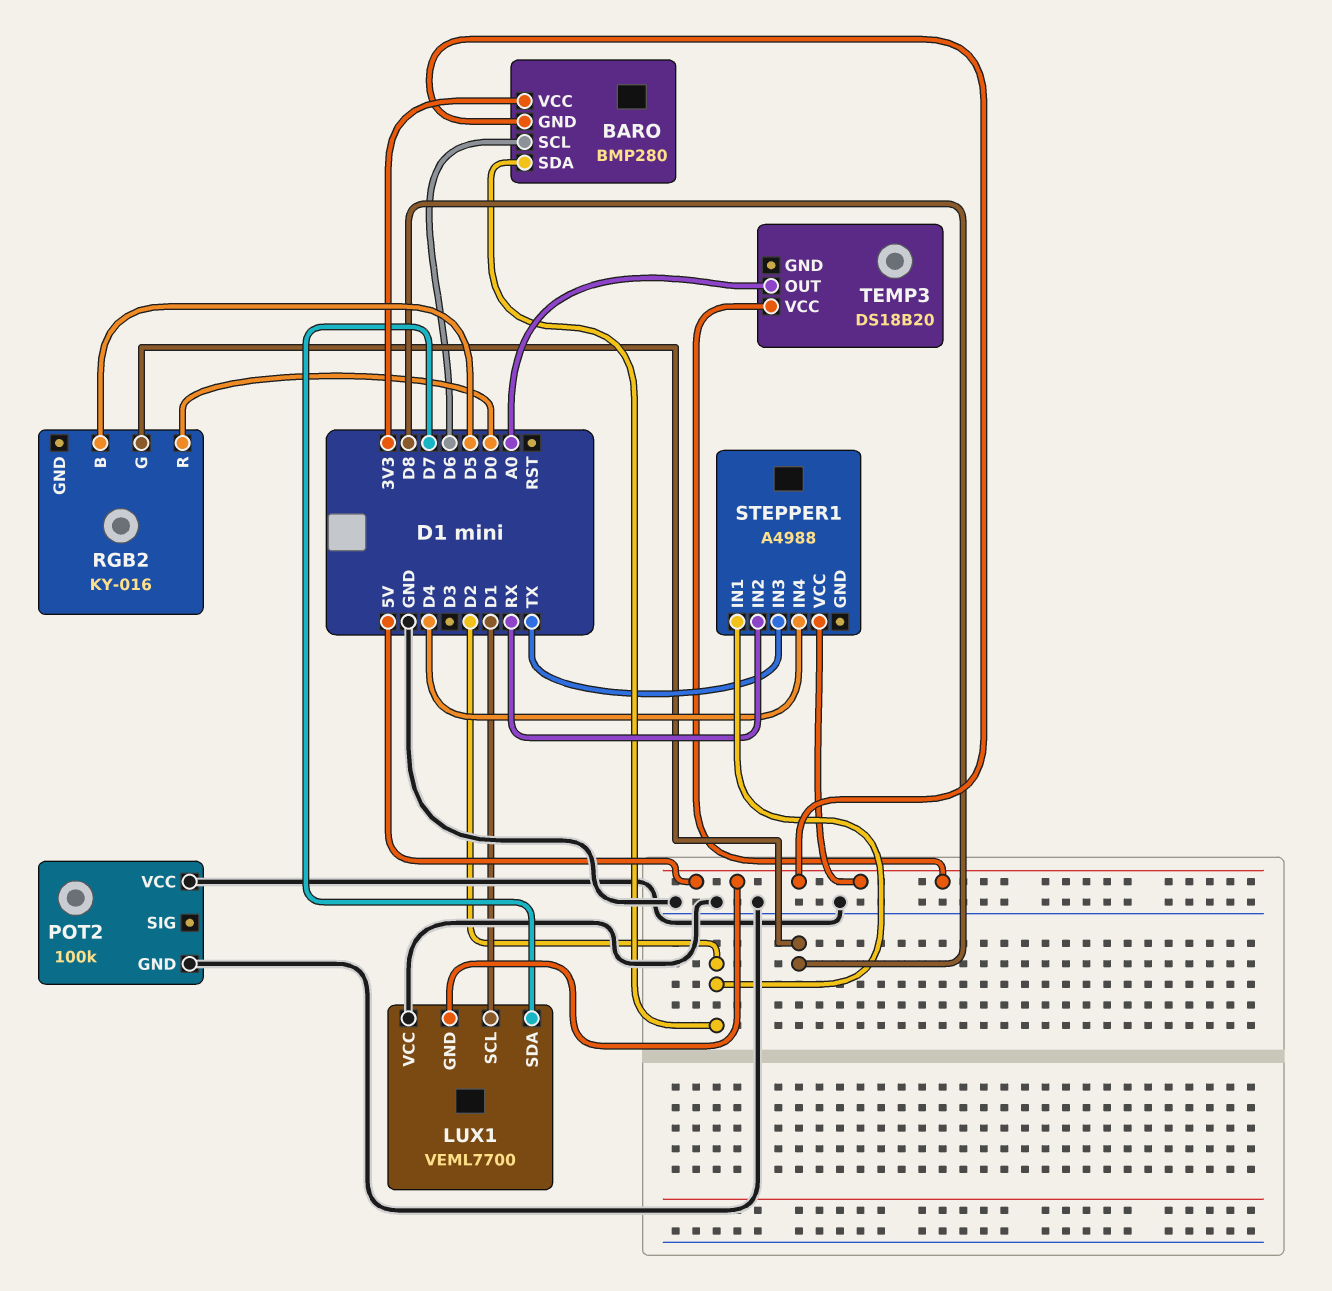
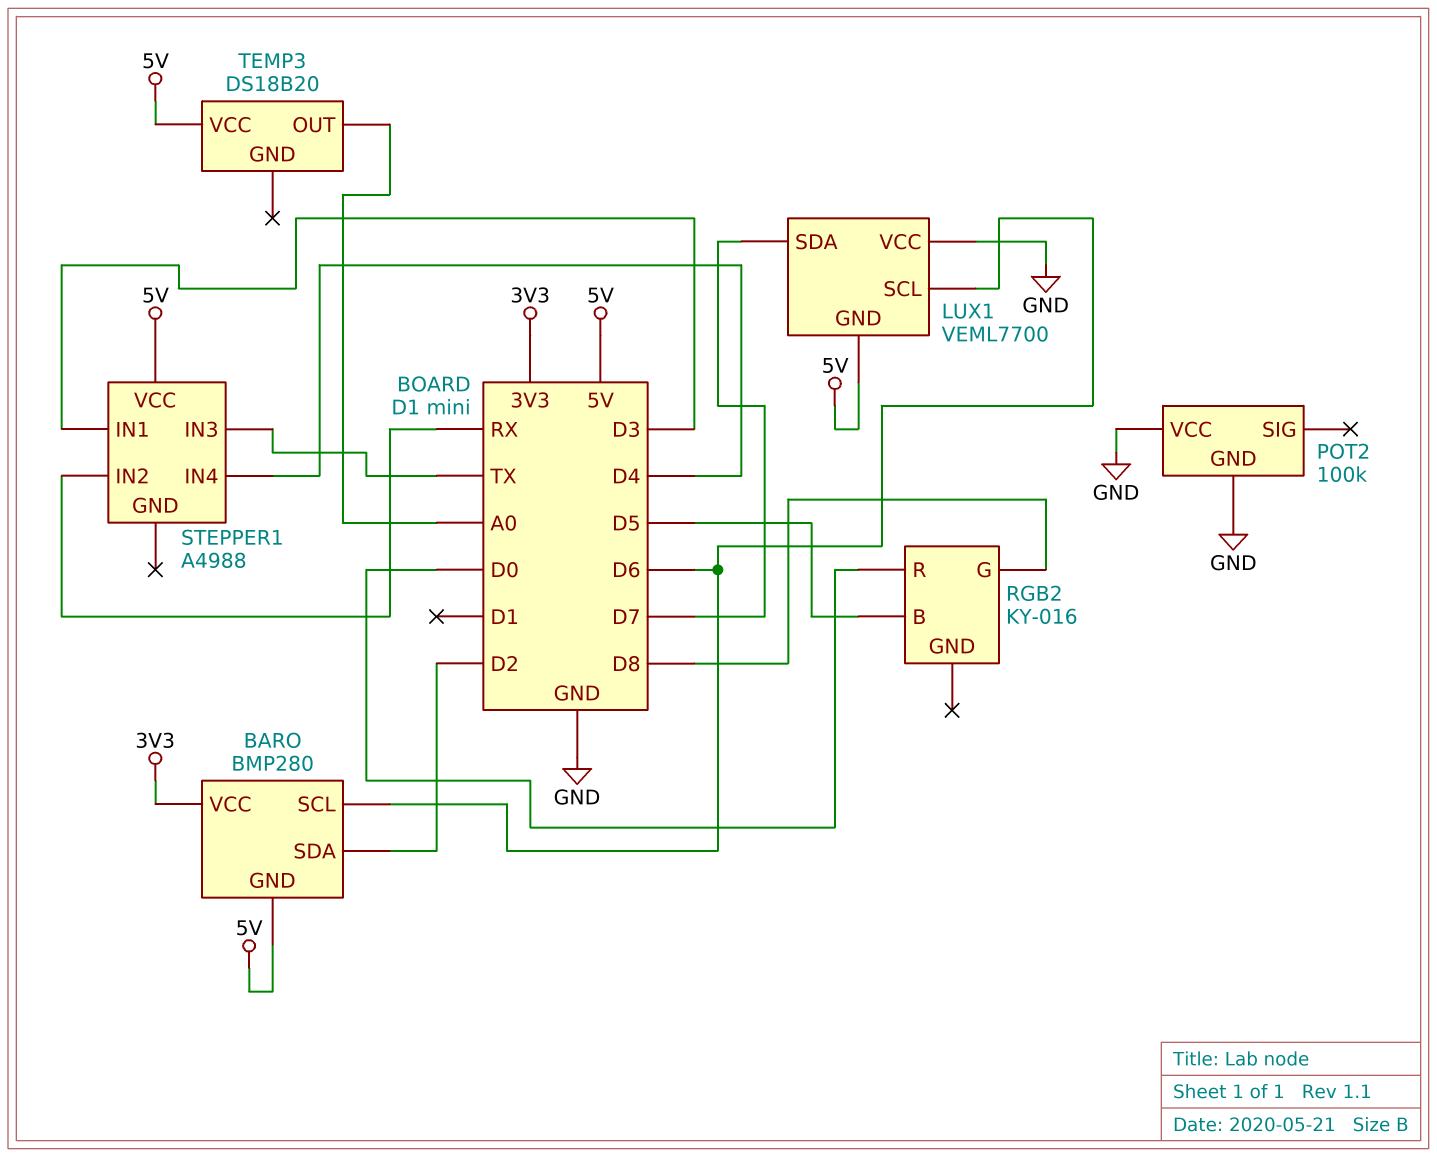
LUX1 pin SCL: D1 -> D6
STEPPER1 pin IN1: D2 -> D3

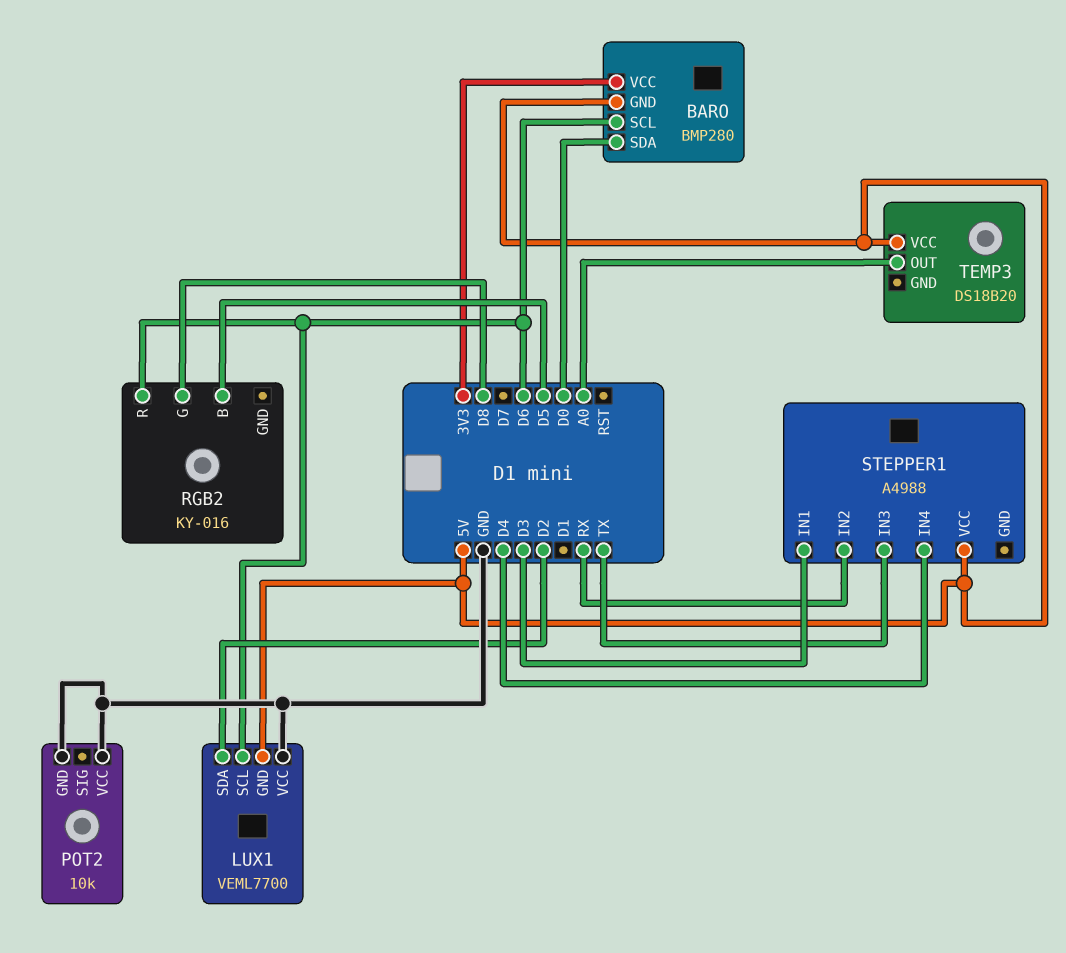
BARO pin SDA: D2 -> D0
LUX1 pin SDA: D7 -> D2
POT2: 100k -> 10k
RGB2 pin R: D0 -> D6

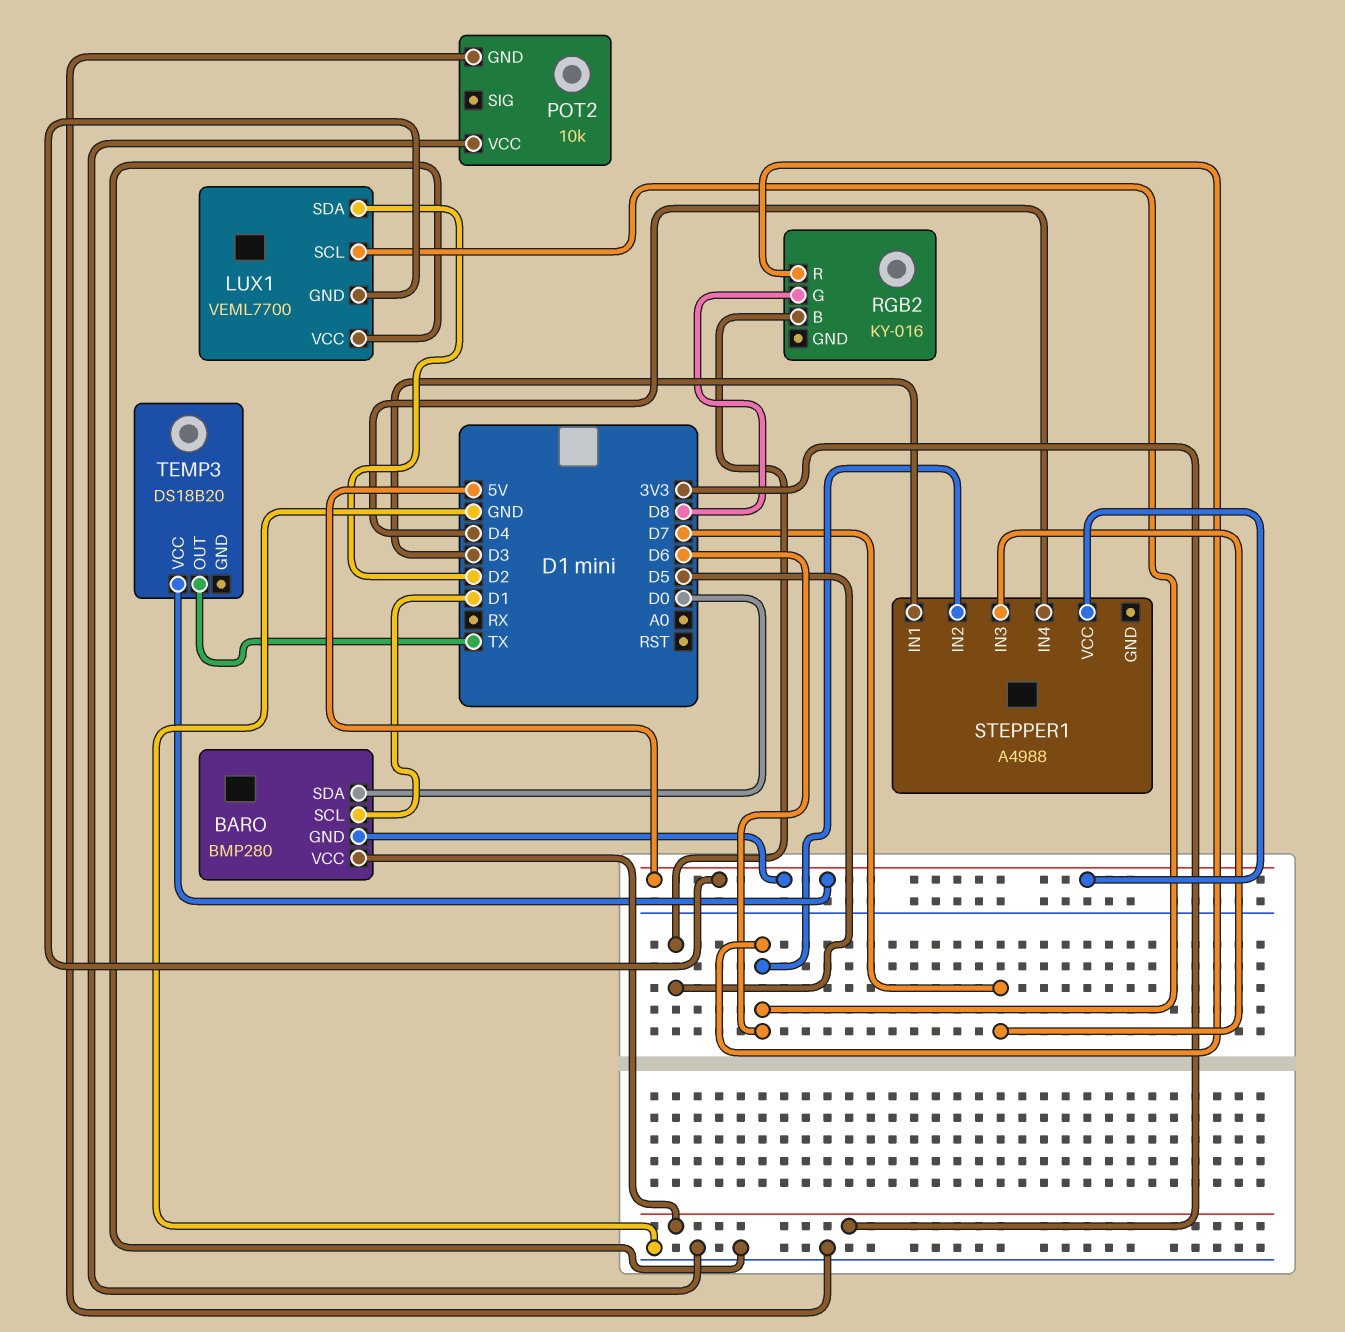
BARO pin SCL: D6 -> D1
STEPPER1 pin IN2: RX -> D6
STEPPER1 pin IN3: TX -> D7
TEMP3 pin OUT: A0 -> TX

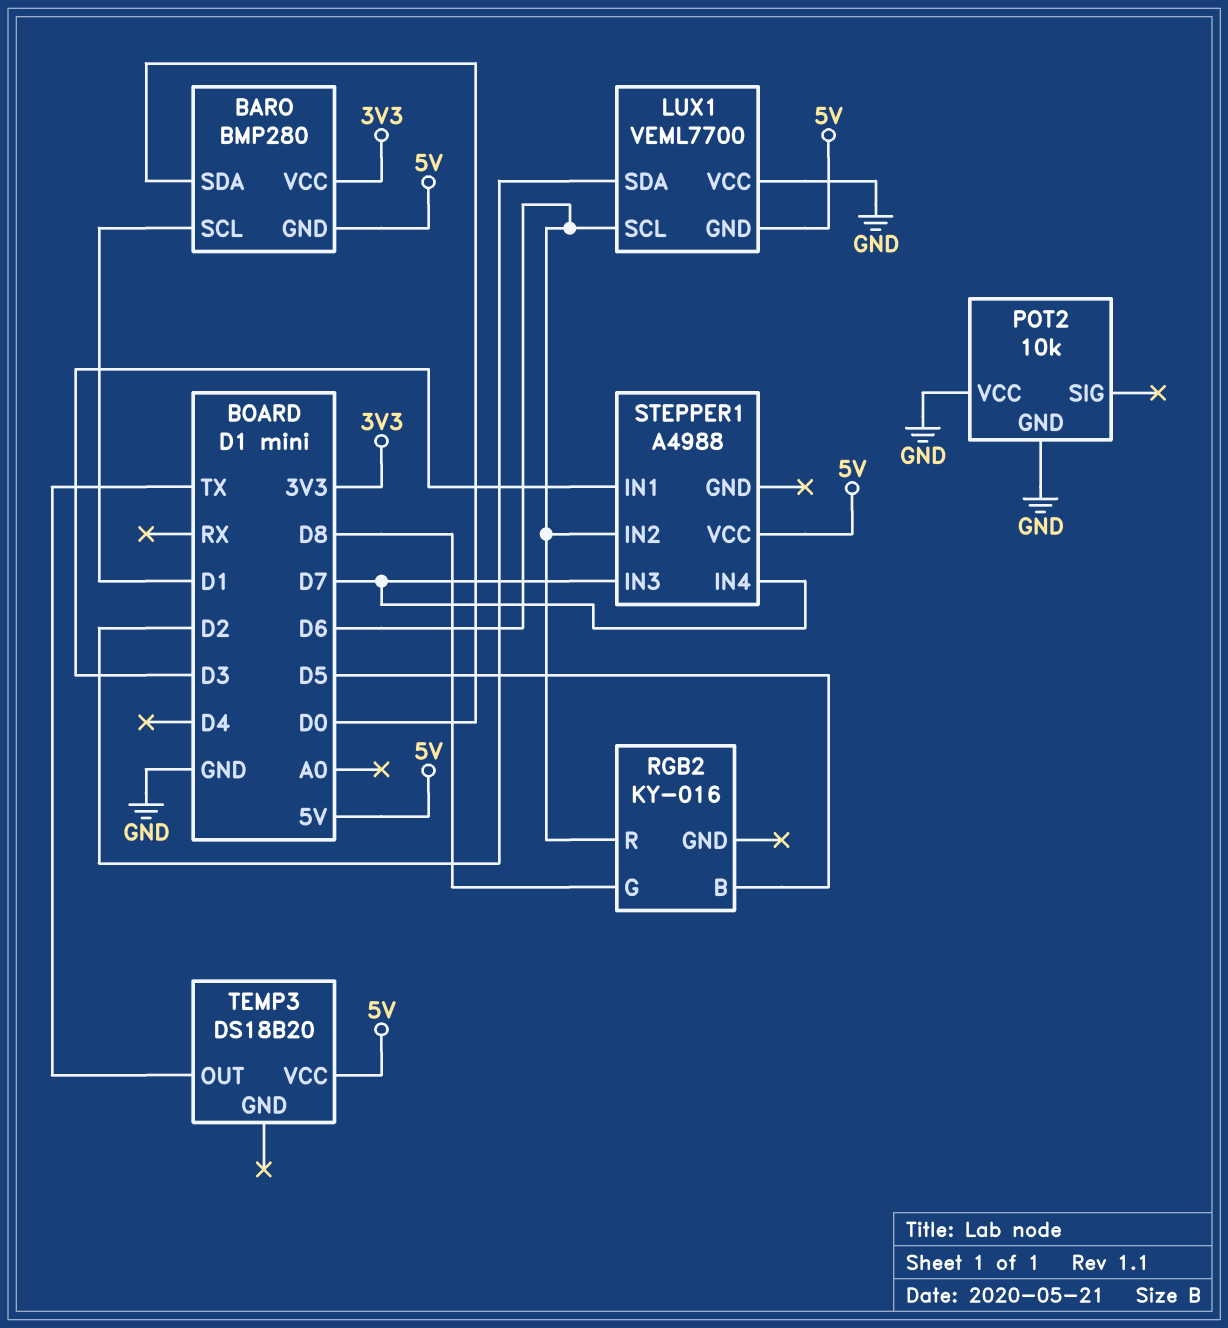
STEPPER1 pin IN4: D4 -> D7

